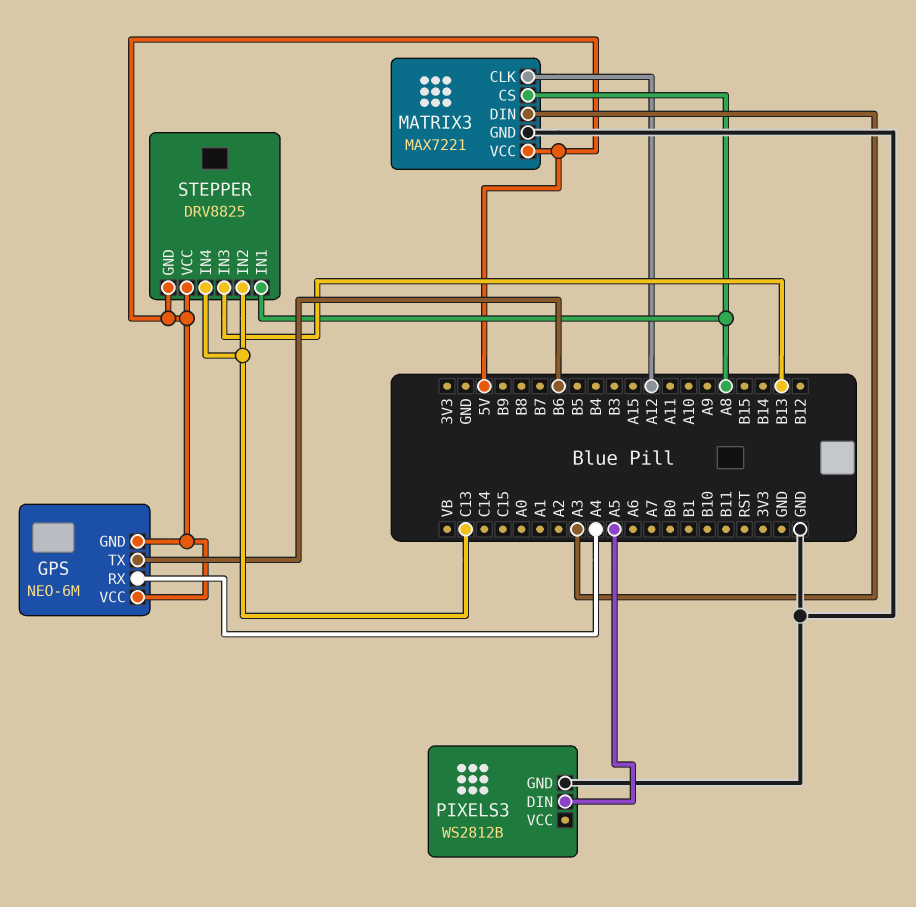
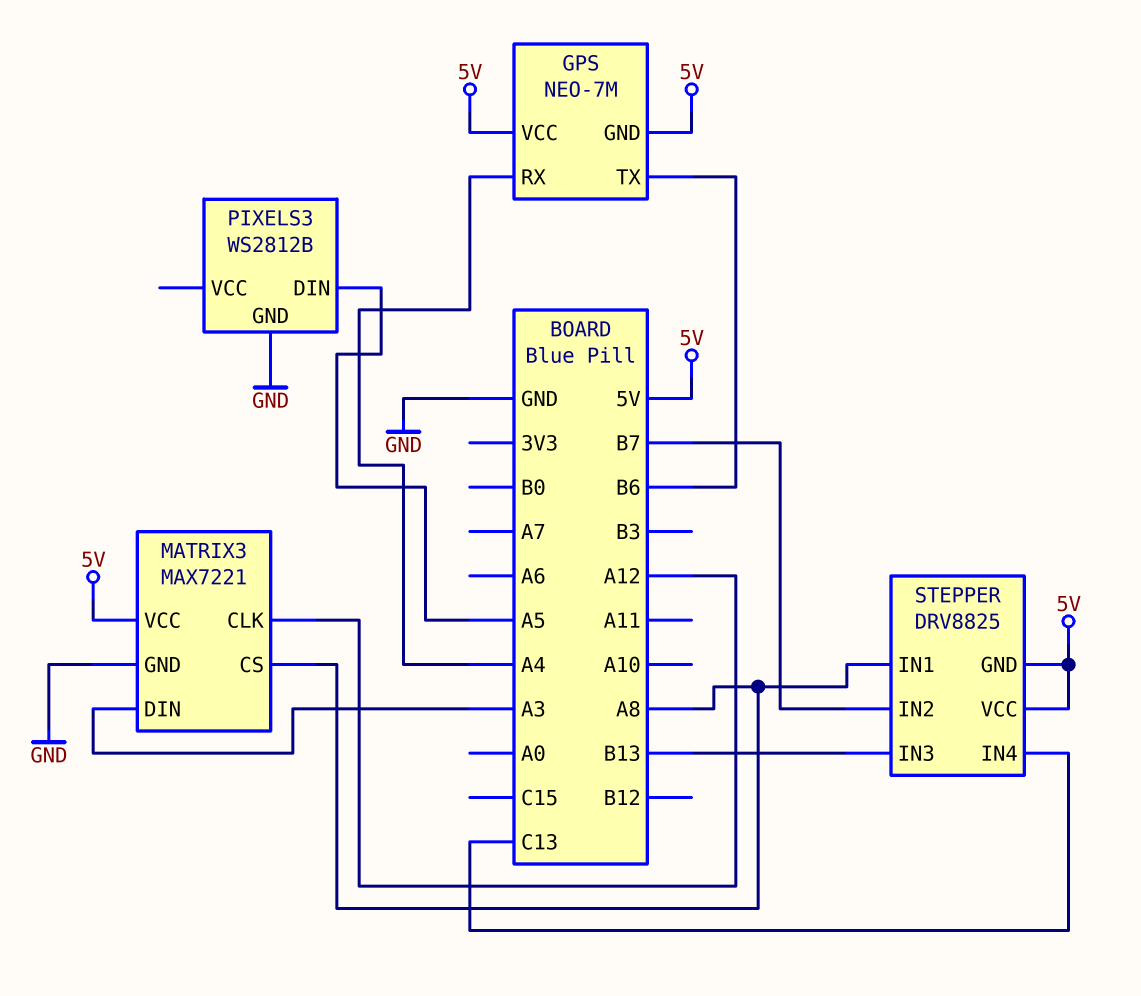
GPS: NEO-6M -> NEO-7M
STEPPER pin IN2: C13 -> B7

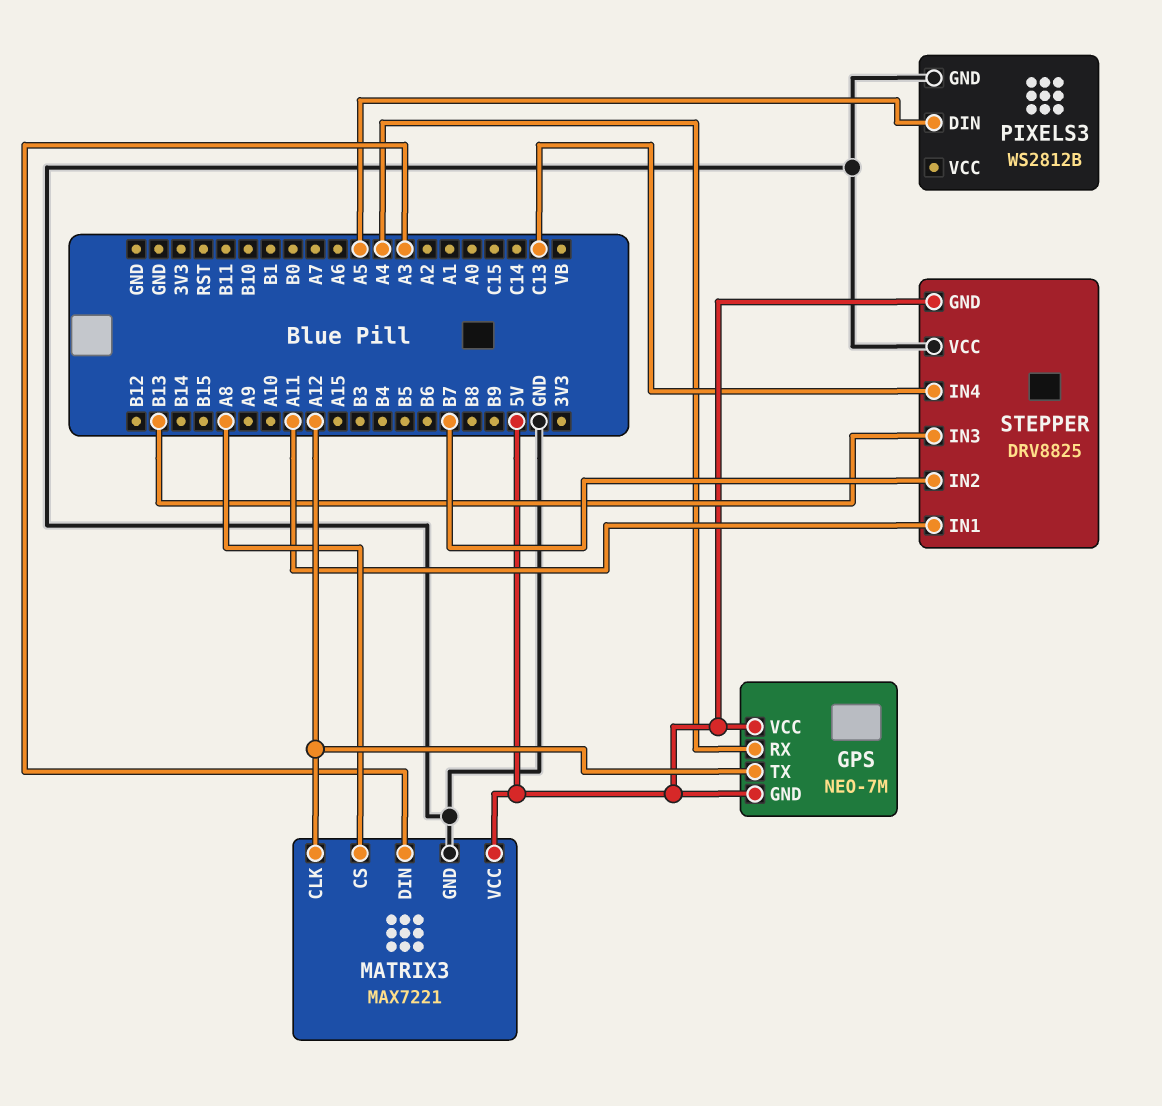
GPS pin TX: B6 -> A12
STEPPER pin IN1: A8 -> A11
STEPPER pin VCC: 5V -> GND

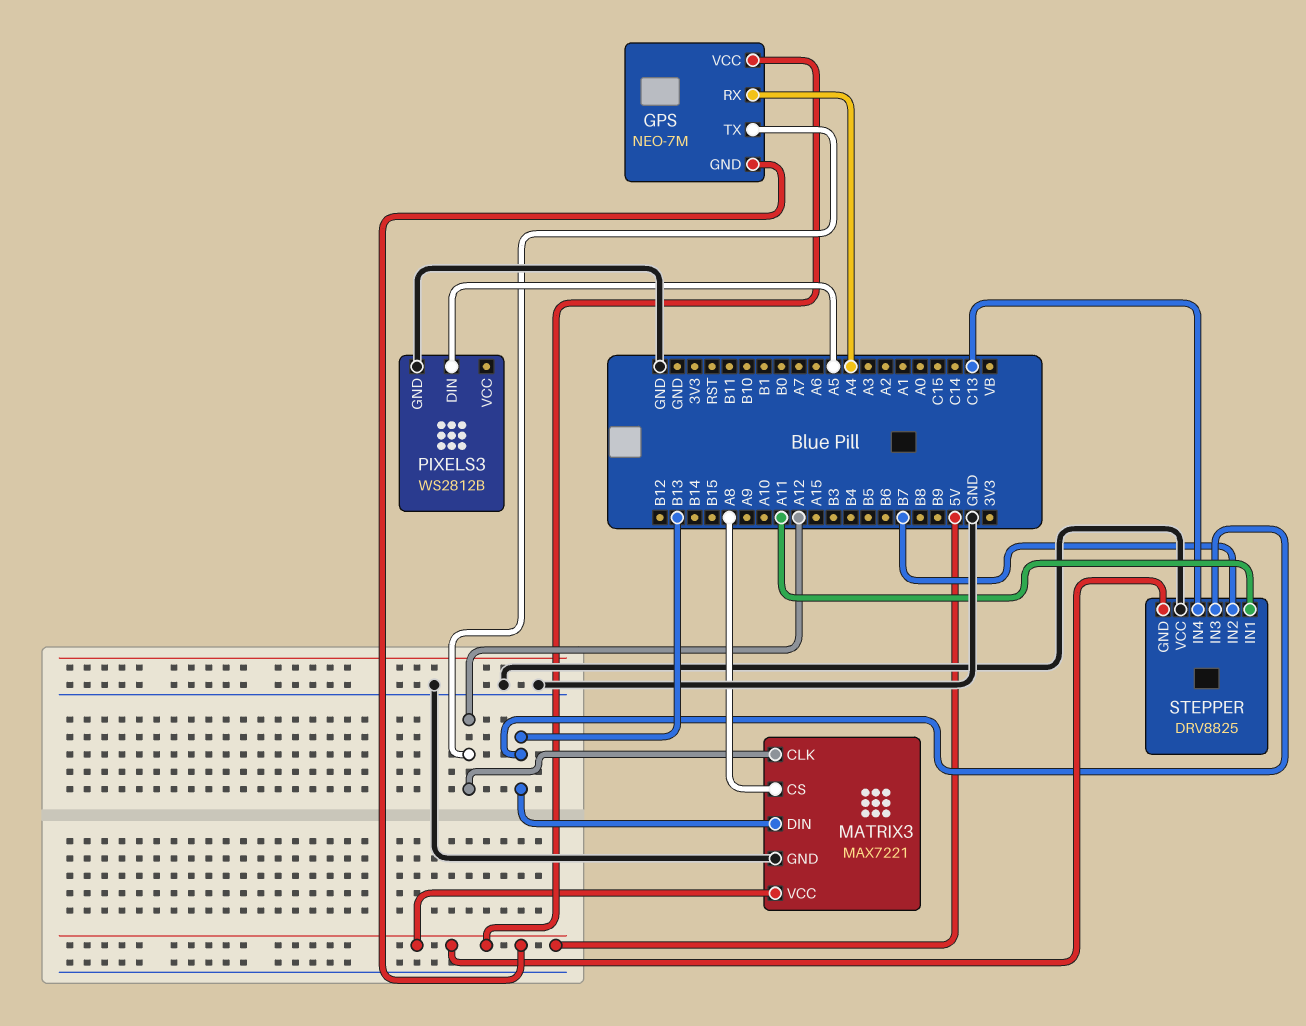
MATRIX3 pin DIN: A3 -> B13

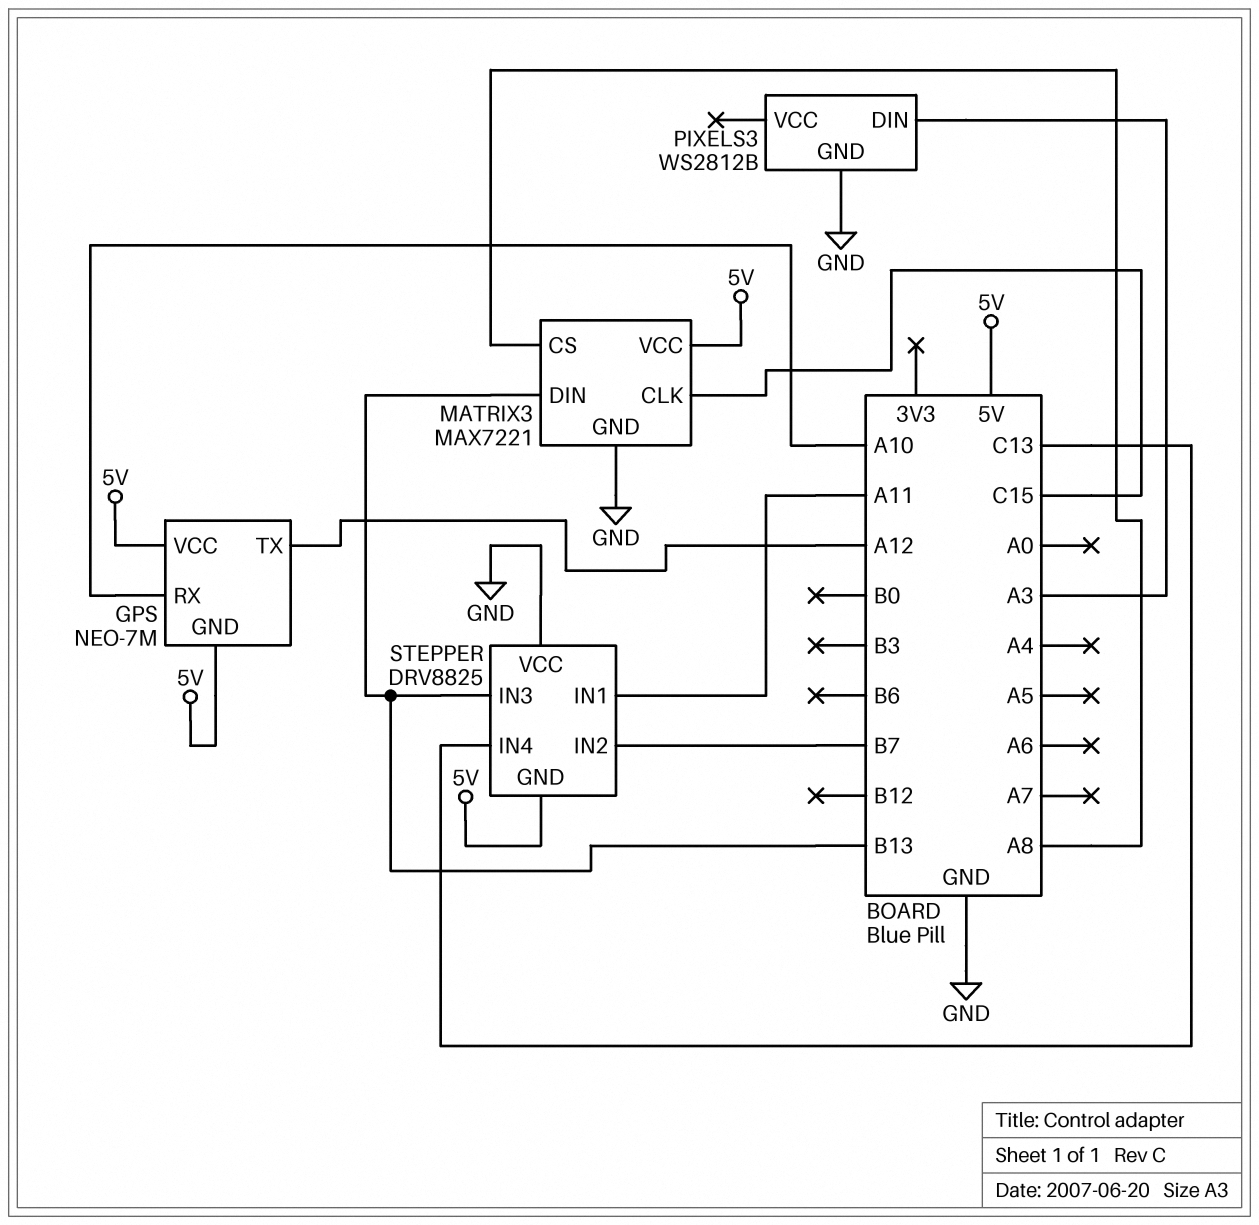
GPS pin RX: A4 -> A10
MATRIX3 pin CLK: A12 -> C15
PIXELS3 pin DIN: A5 -> A3

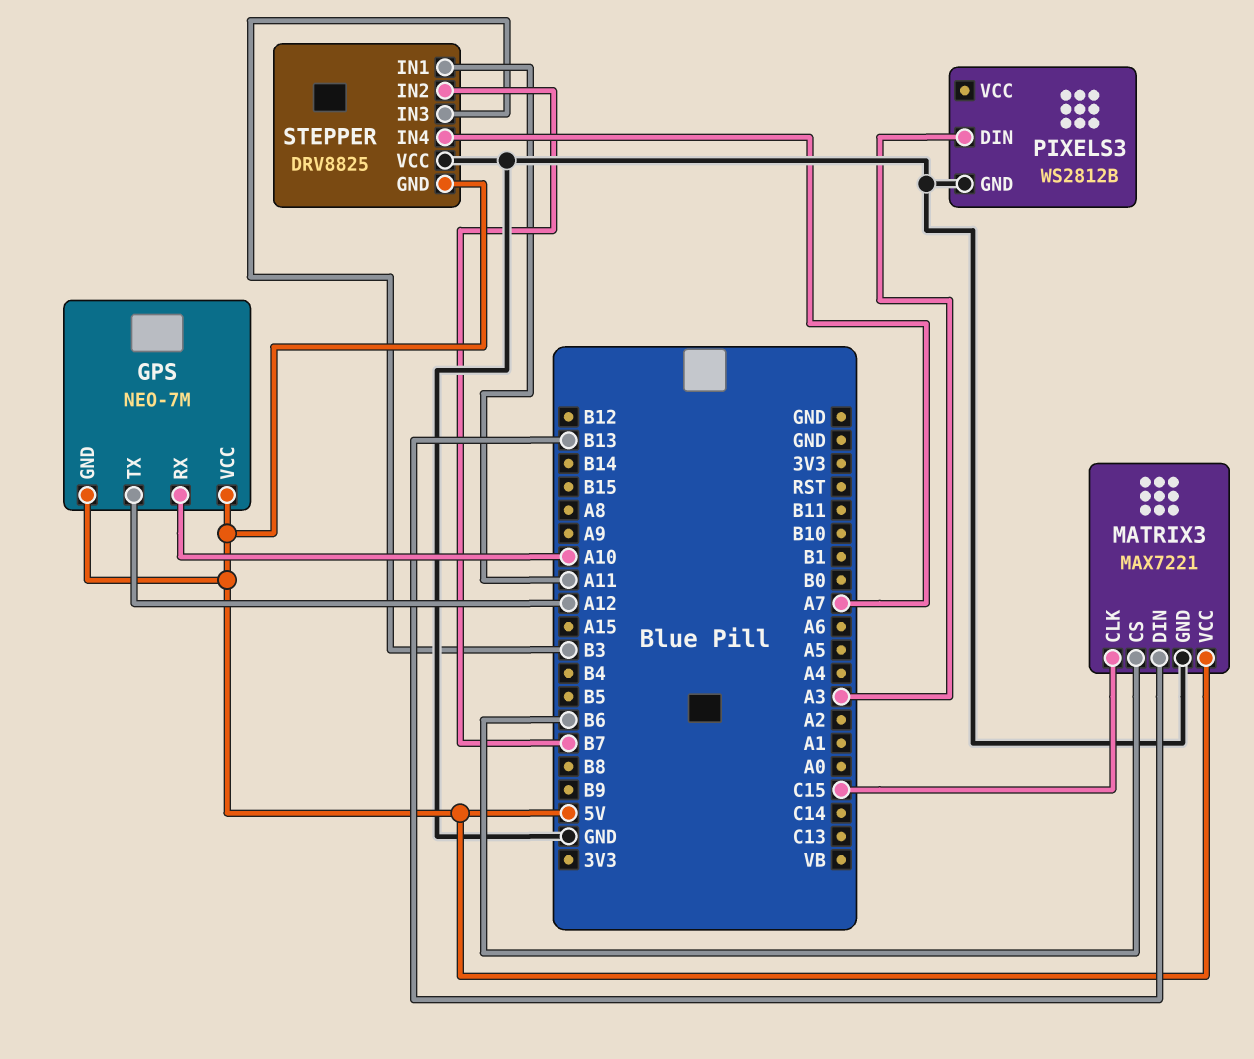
MATRIX3 pin CS: A8 -> B6
STEPPER pin IN3: B13 -> B3
STEPPER pin IN4: C13 -> A7

